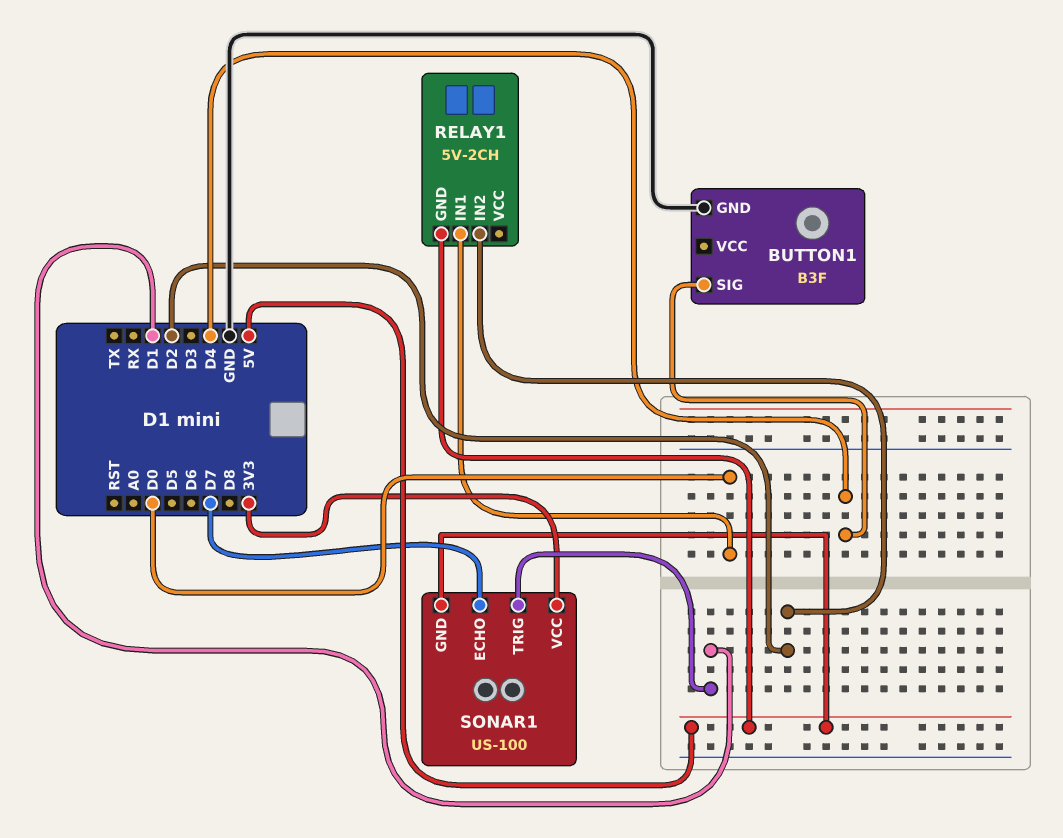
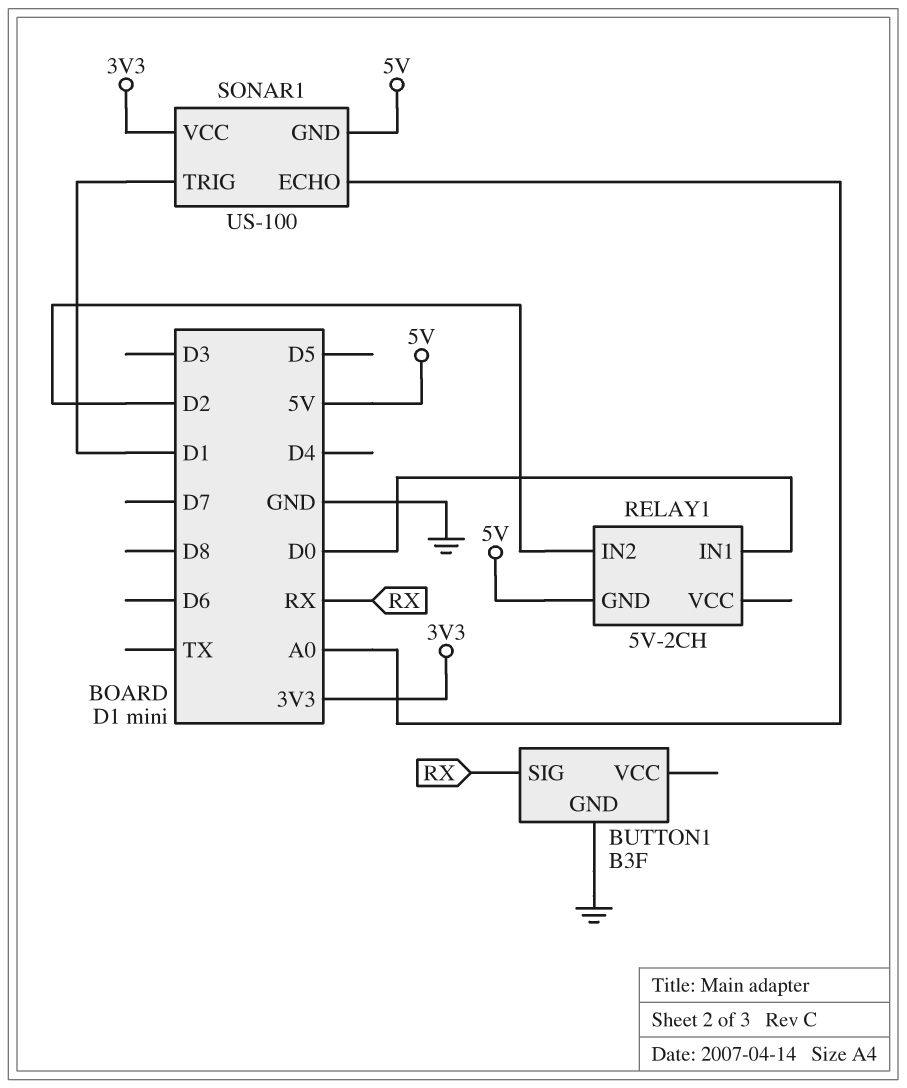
BUTTON1 pin SIG: D4 -> RX
SONAR1 pin ECHO: D7 -> A0

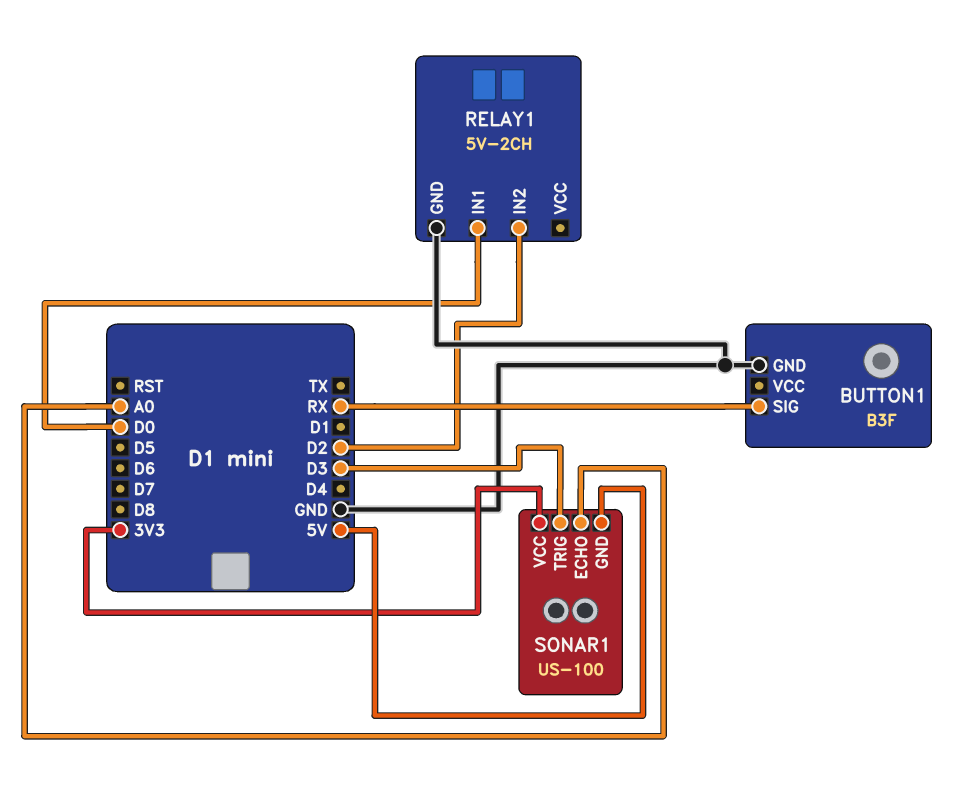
RELAY1 pin GND: 5V -> GND
SONAR1 pin TRIG: D1 -> D3

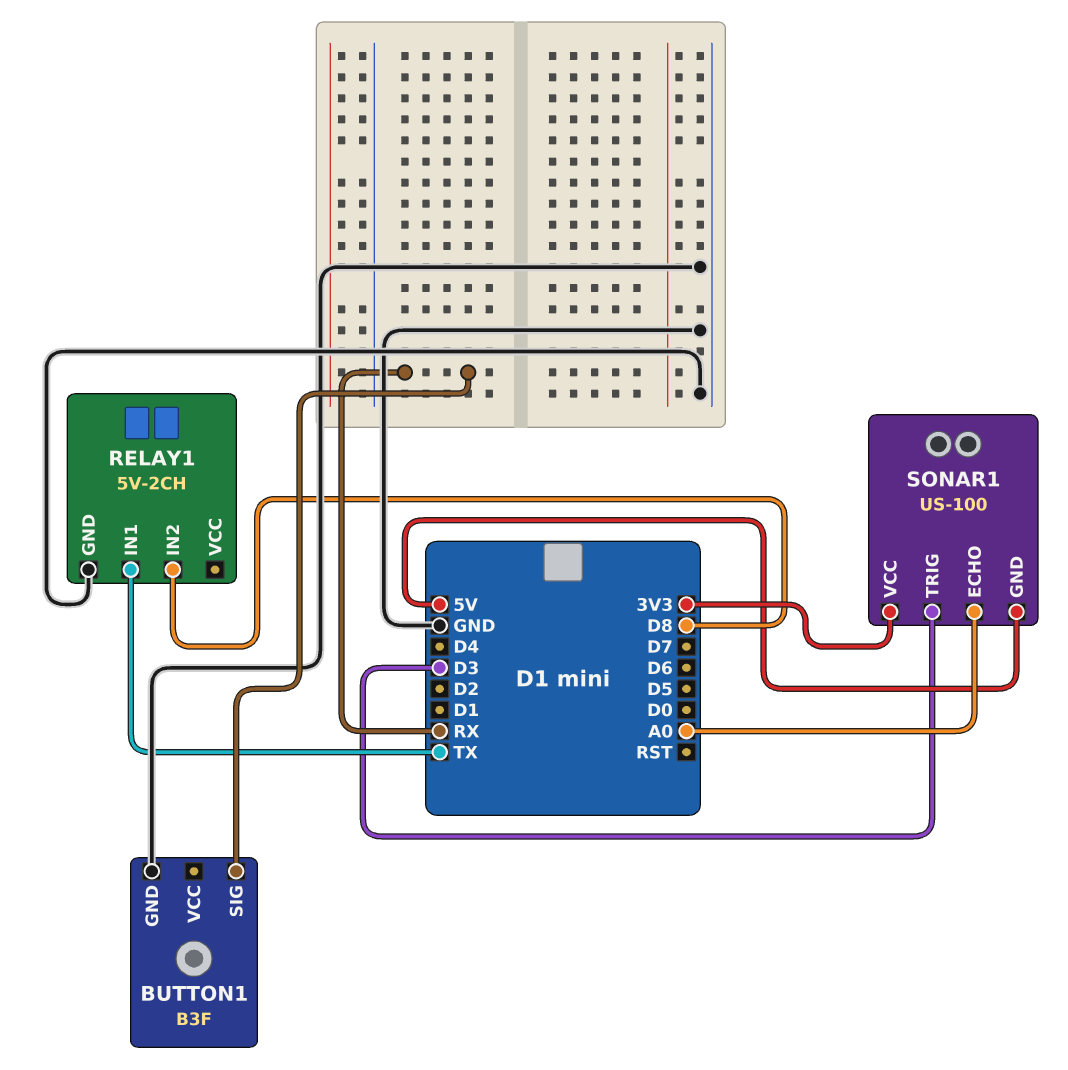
RELAY1 pin IN1: D0 -> TX
RELAY1 pin IN2: D2 -> D8

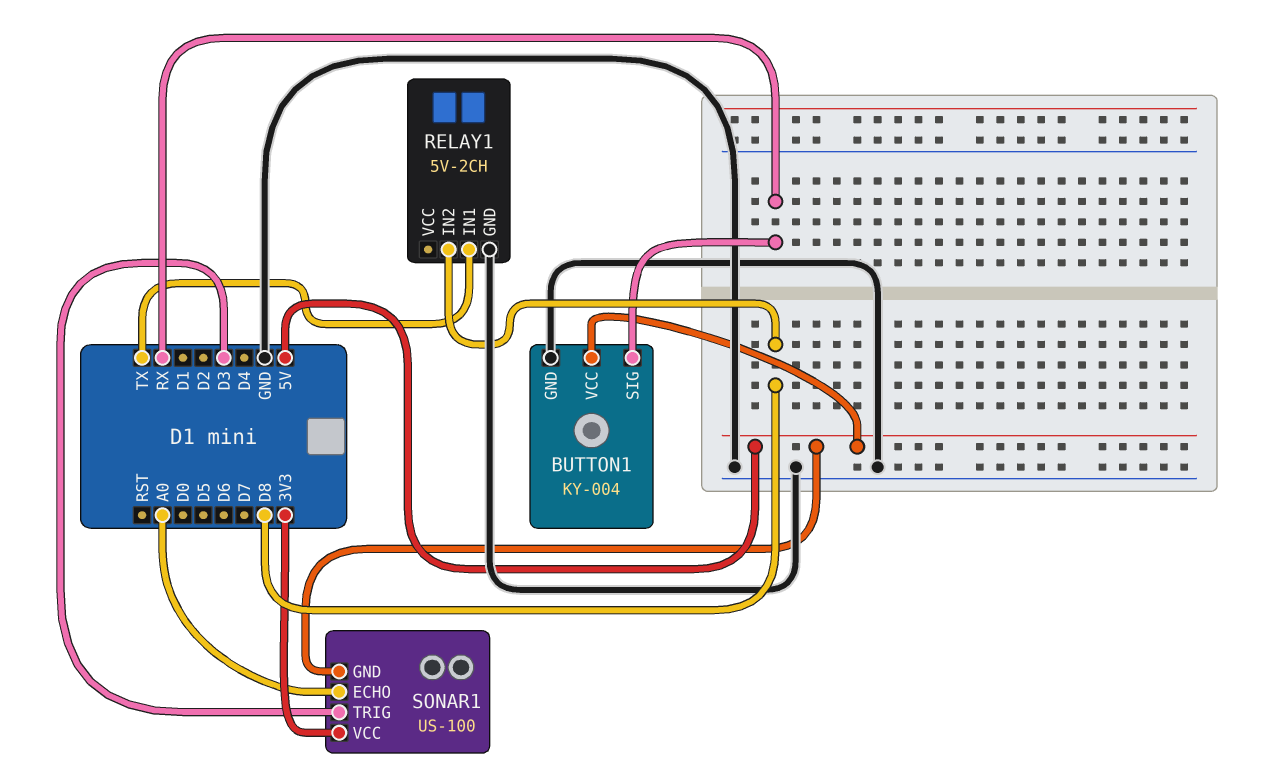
BUTTON1: B3F -> KY-004
BUTTON1 pin VCC: none -> 5V

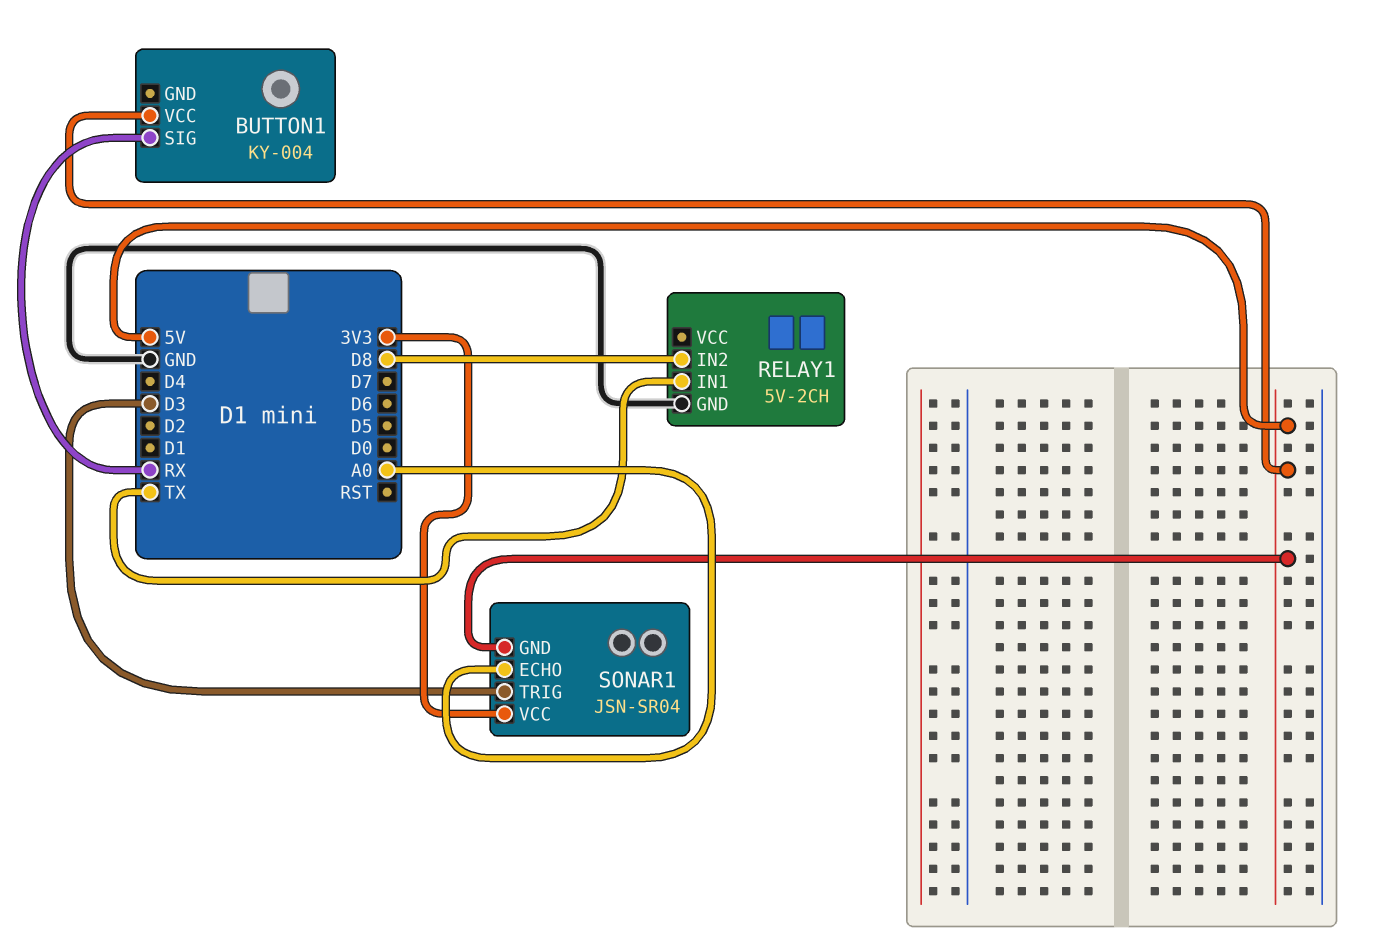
BUTTON1 pin GND: GND -> none
SONAR1: US-100 -> JSN-SR04

